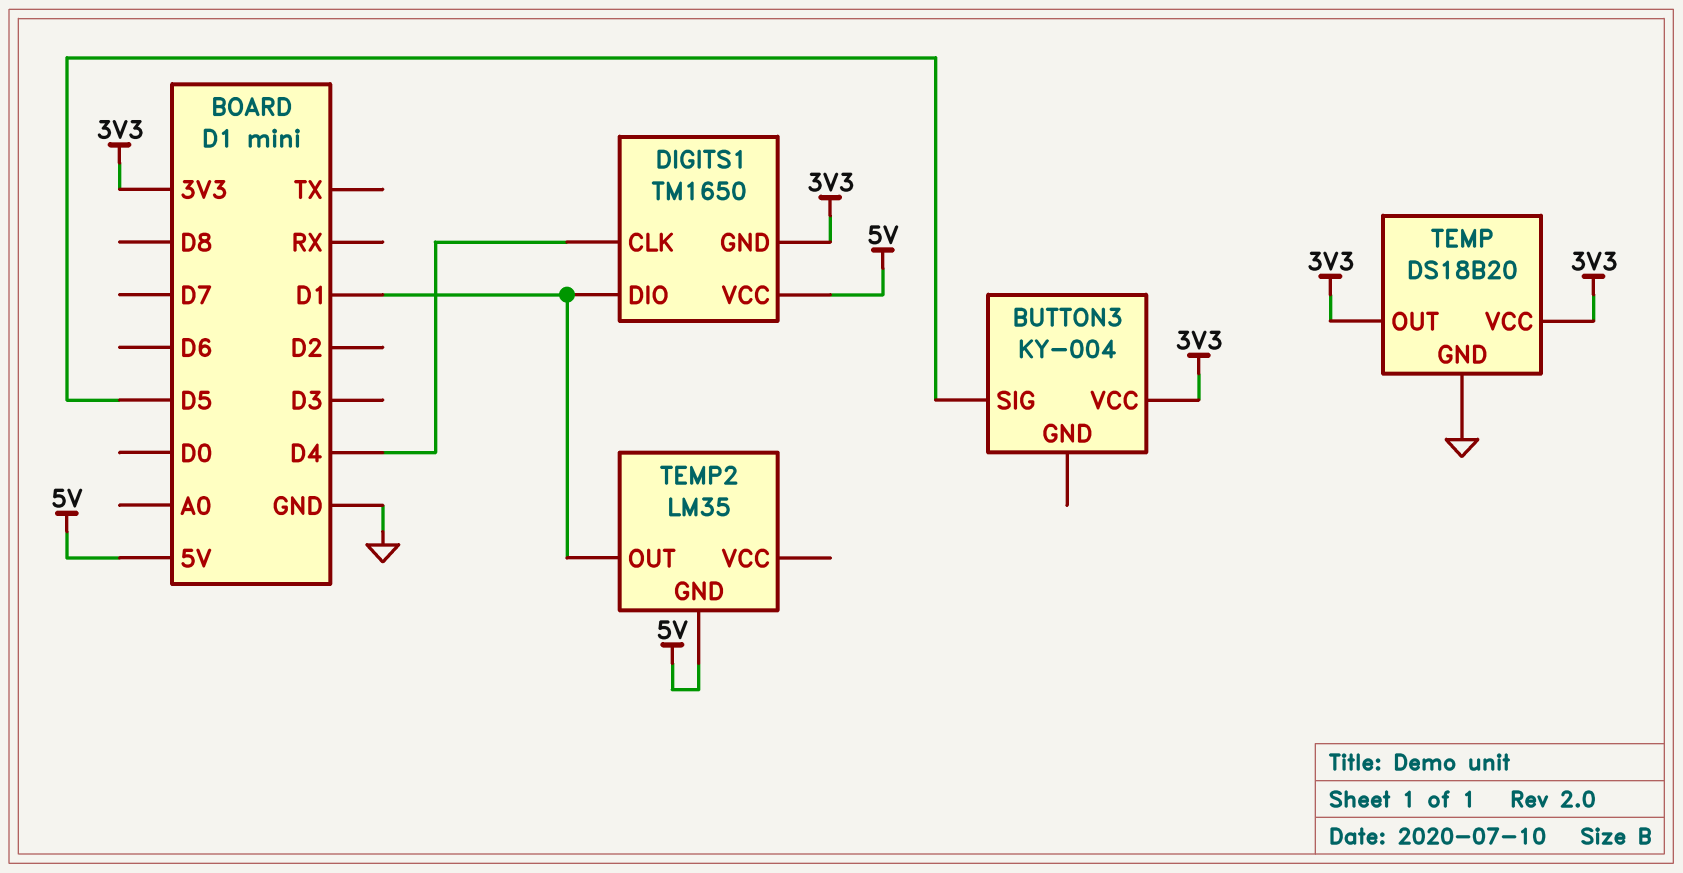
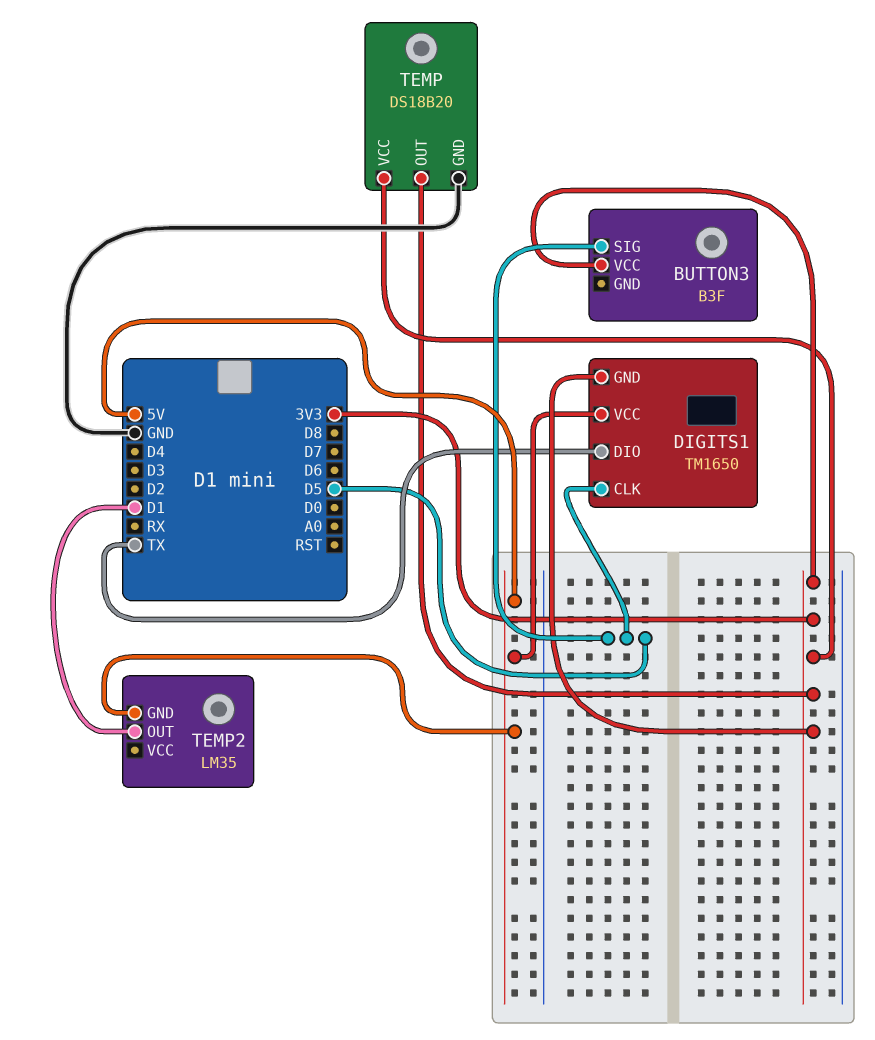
BUTTON3: KY-004 -> B3F
DIGITS1 pin CLK: D4 -> D5
DIGITS1 pin DIO: D1 -> TX

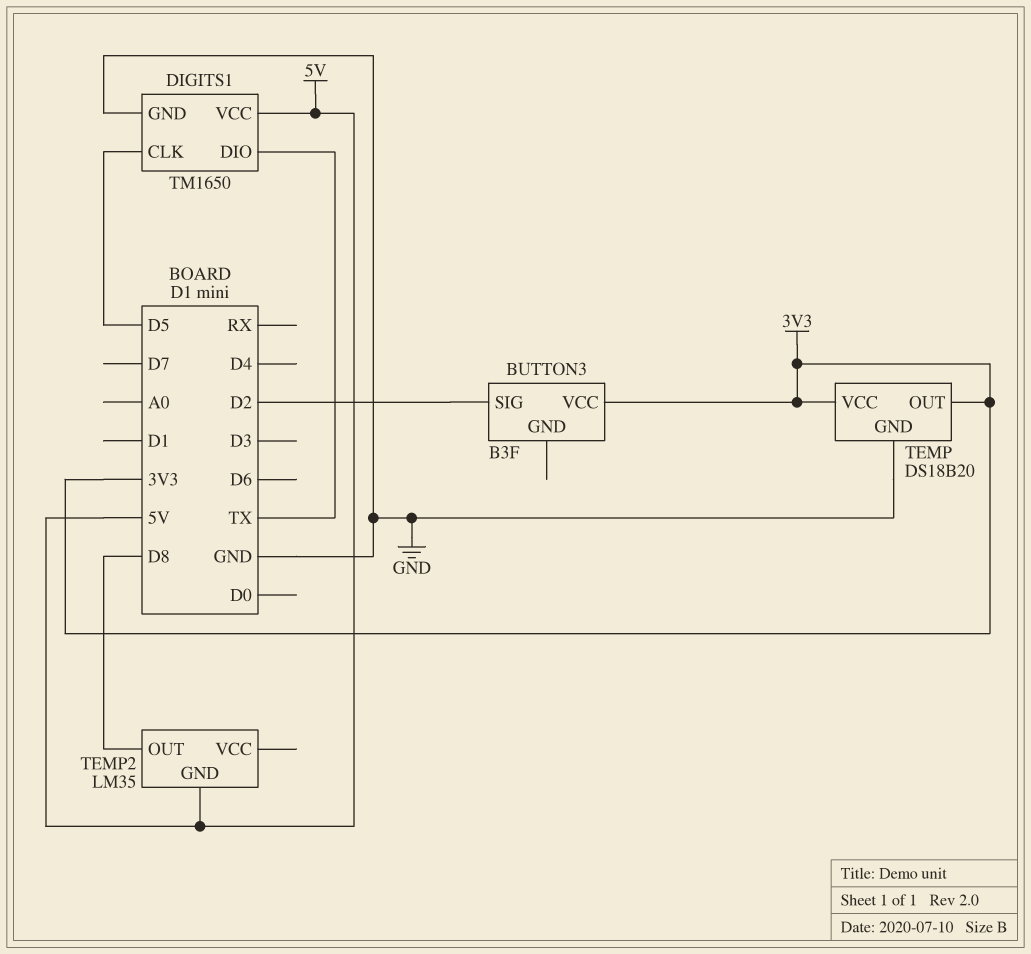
BUTTON3 pin SIG: D5 -> D2
DIGITS1 pin GND: 3V3 -> GND
TEMP2 pin OUT: D1 -> D8

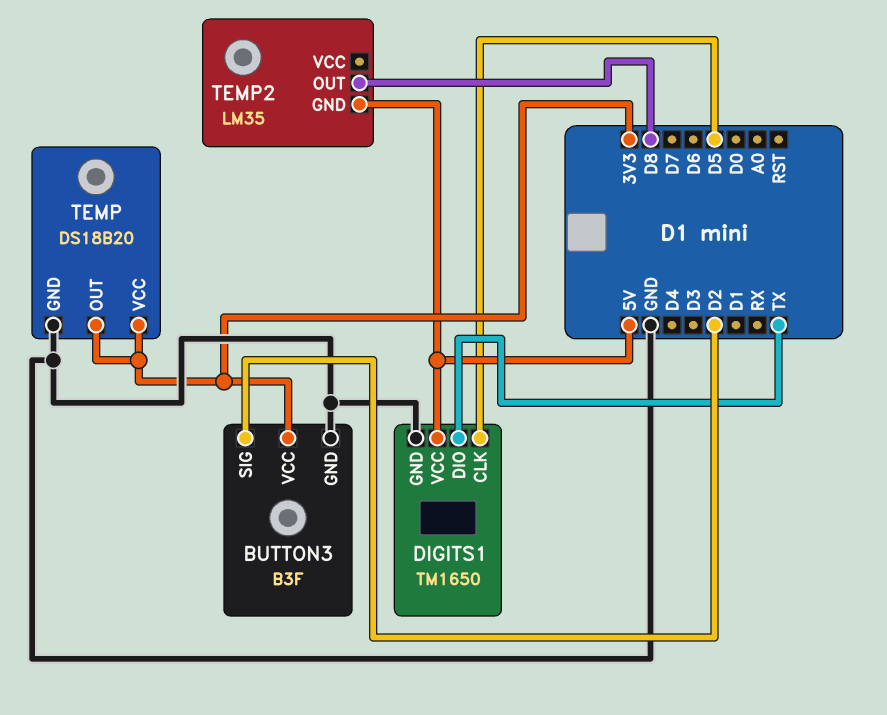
BUTTON3 pin GND: none -> GND

